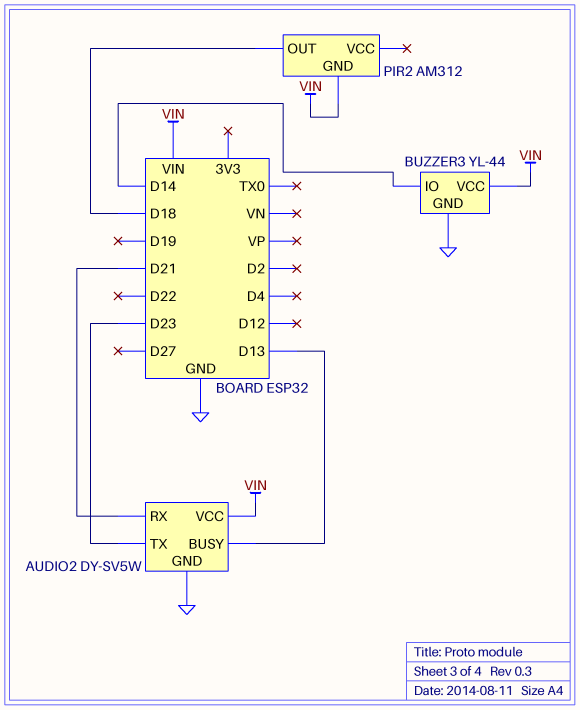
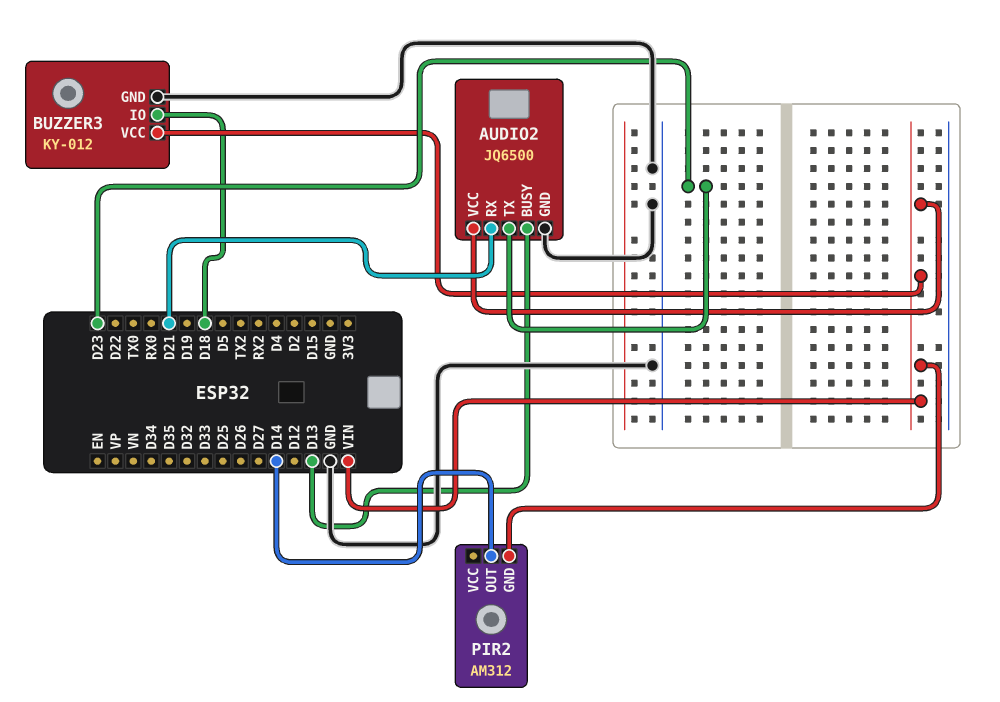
AUDIO2: DY-SV5W -> JQ6500
BUZZER3: YL-44 -> KY-012
BUZZER3 pin IO: D14 -> D18
PIR2 pin OUT: D18 -> D14

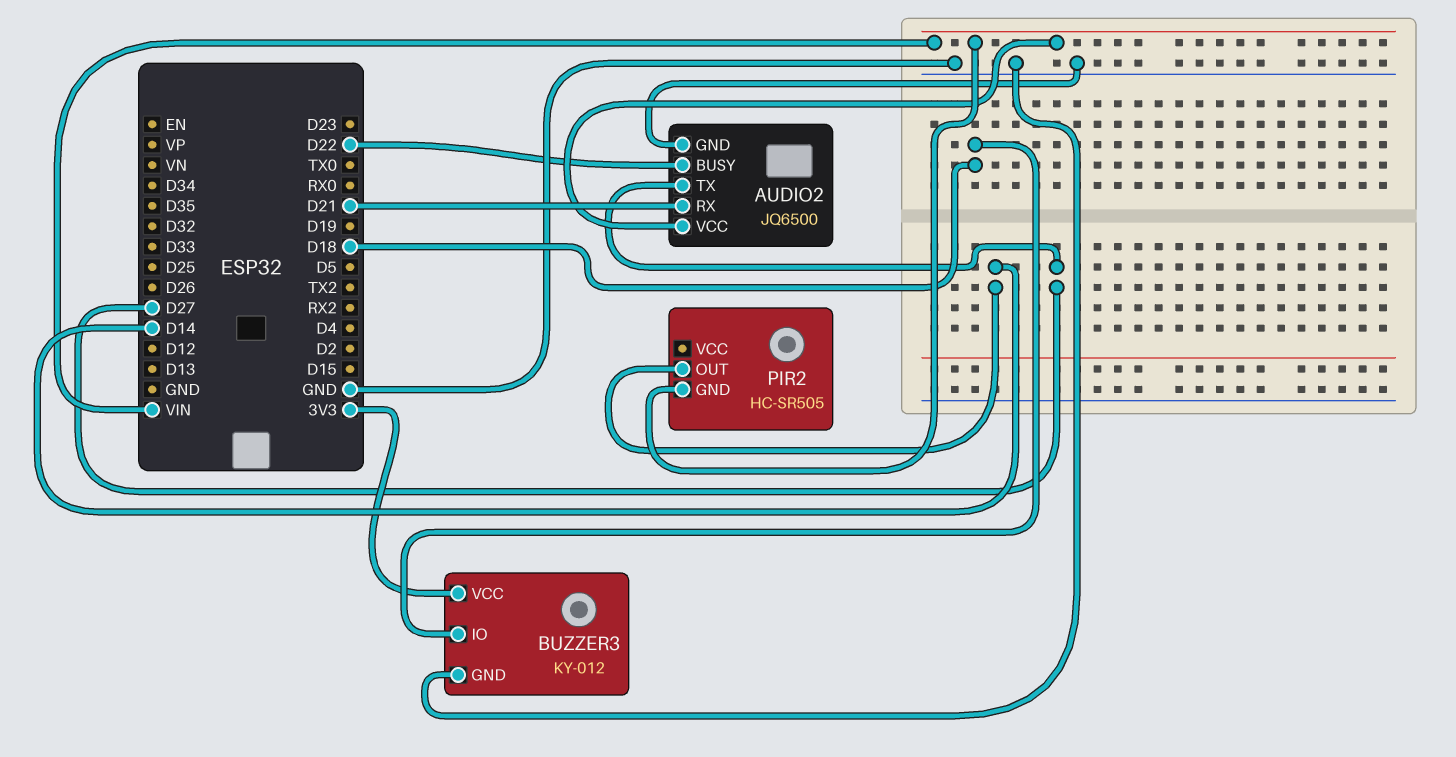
AUDIO2 pin BUSY: D13 -> D22
AUDIO2 pin TX: D23 -> D27
BUZZER3 pin VCC: VIN -> 3V3
PIR2: AM312 -> HC-SR505

